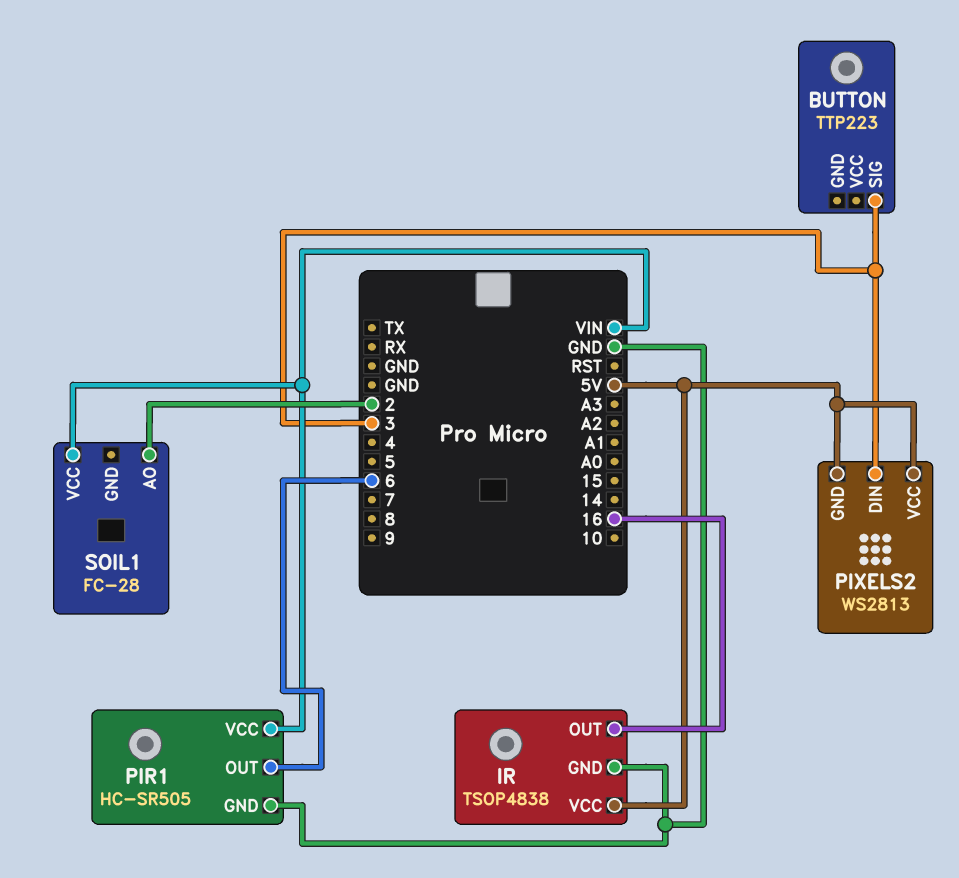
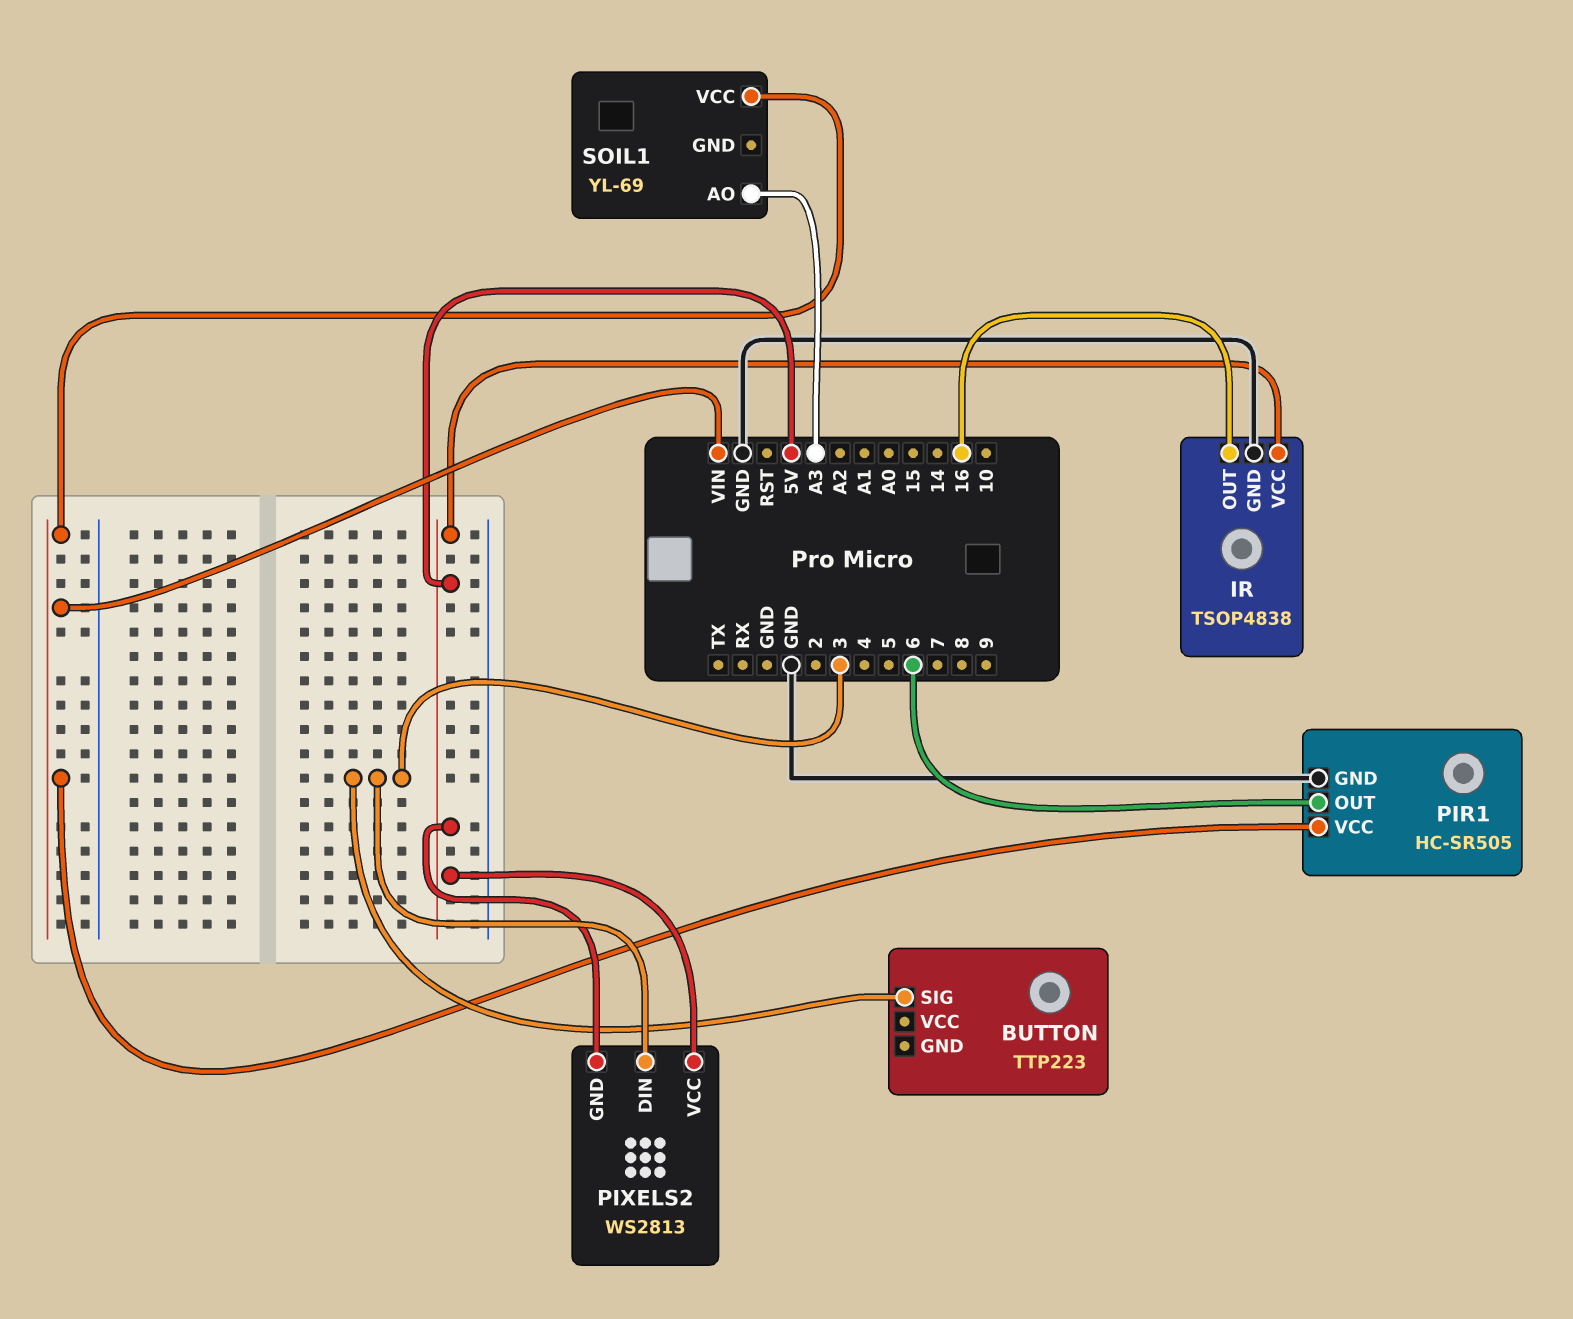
SOIL1: FC-28 -> YL-69
SOIL1 pin AO: 2 -> A3

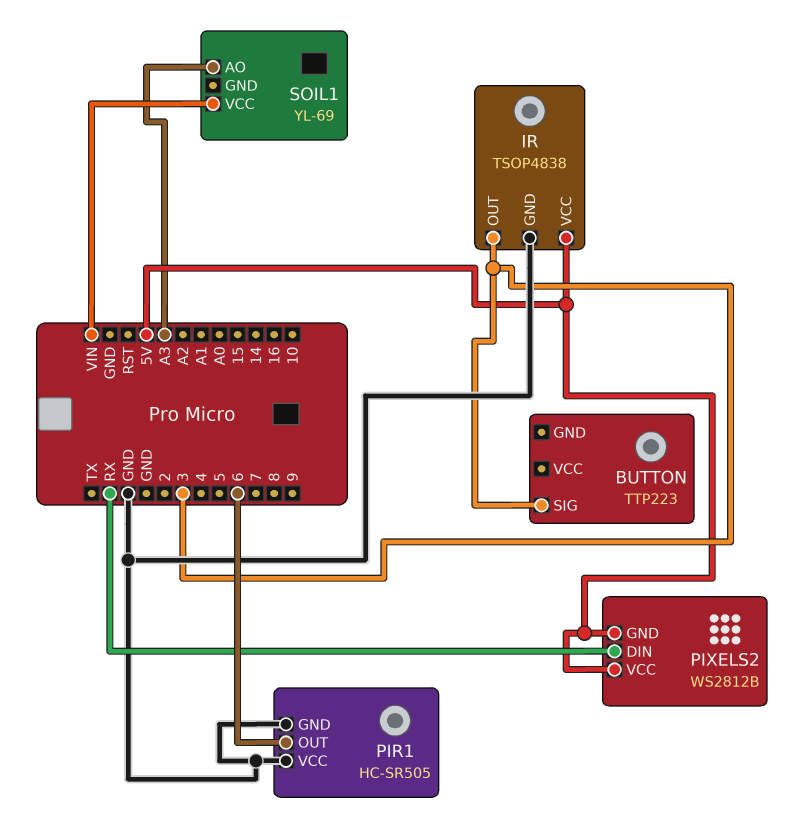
IR pin OUT: 16 -> 3
PIR1 pin VCC: VIN -> GND
PIXELS2: WS2813 -> WS2812B
PIXELS2 pin DIN: 3 -> RX

